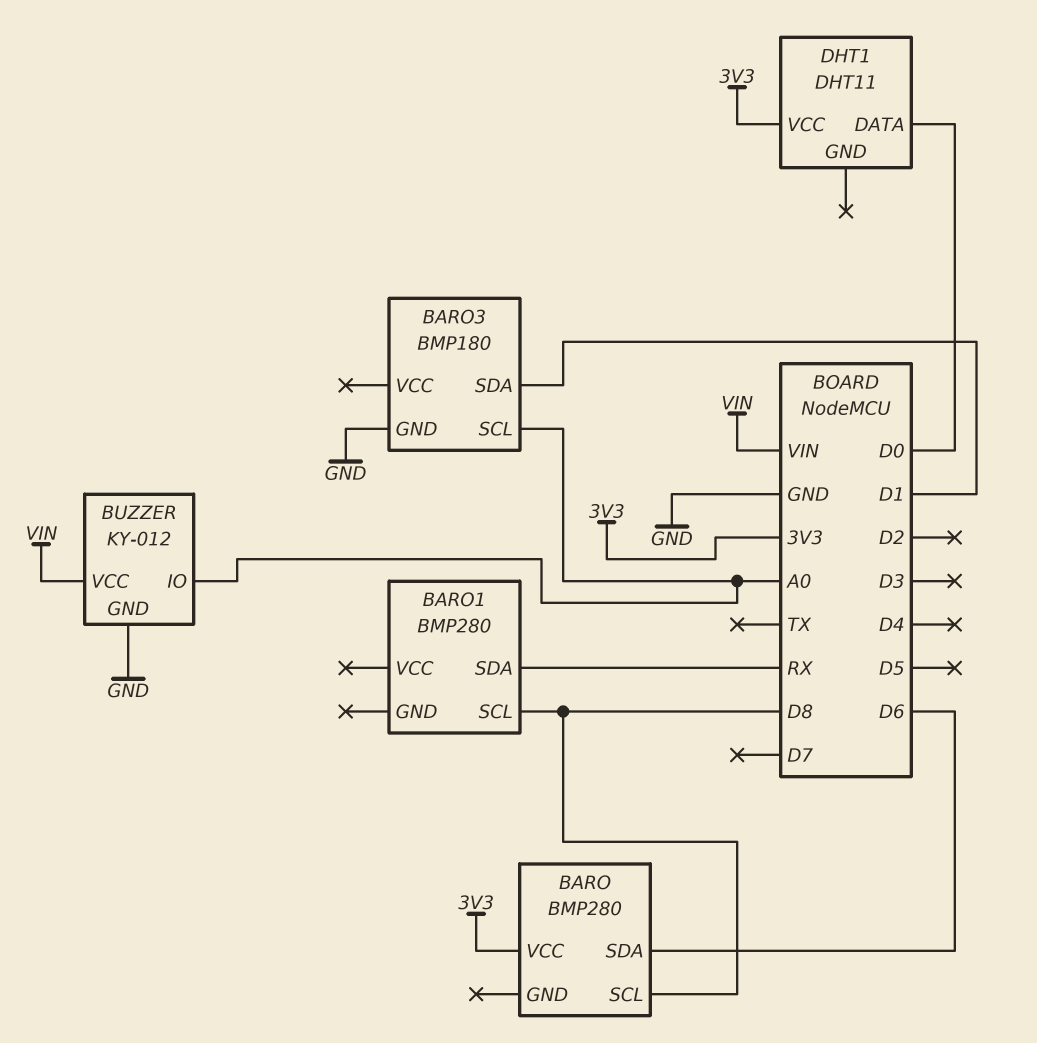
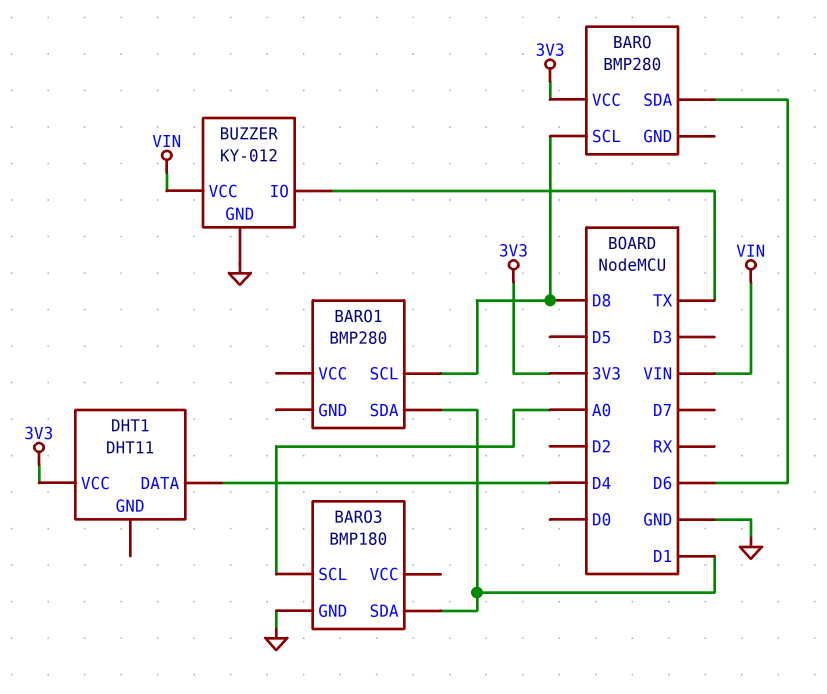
BARO1 pin SDA: RX -> D1
BUZZER pin IO: A0 -> TX
DHT1 pin DATA: D0 -> D4

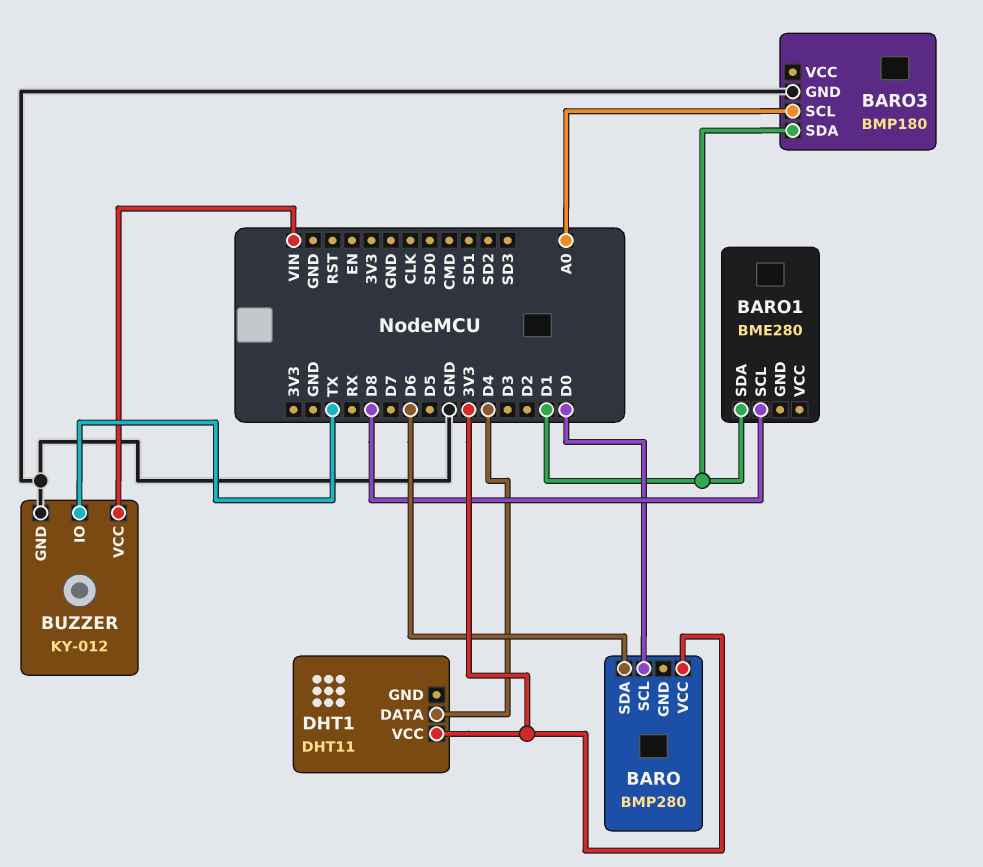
BARO pin SCL: D8 -> D0
BARO1: BMP280 -> BME280

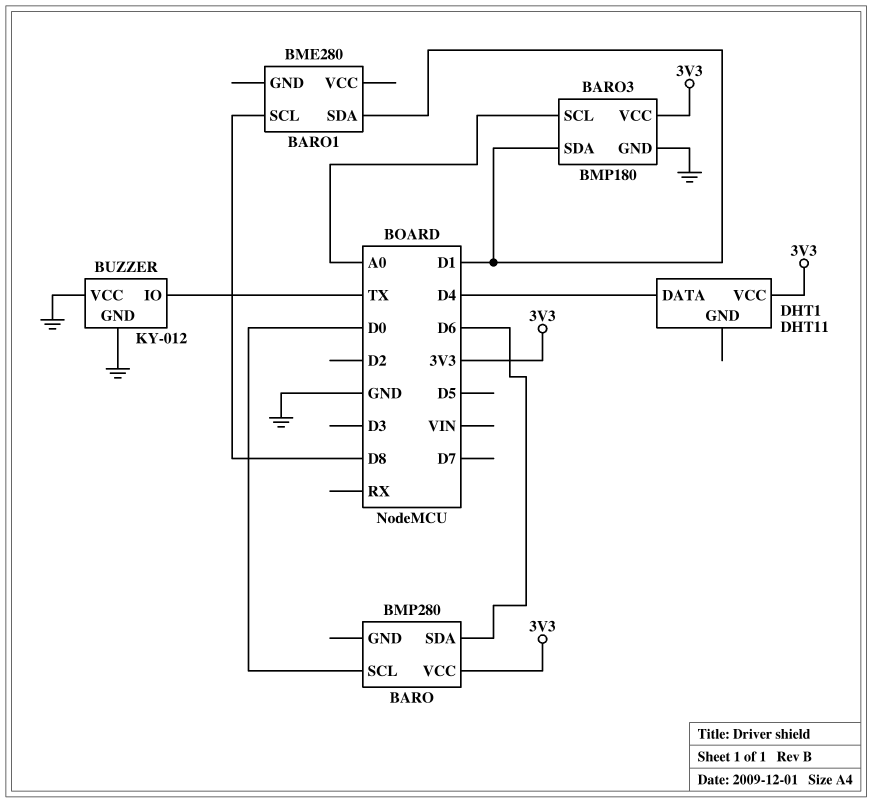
BARO3 pin VCC: none -> 3V3
BUZZER pin VCC: VIN -> GND

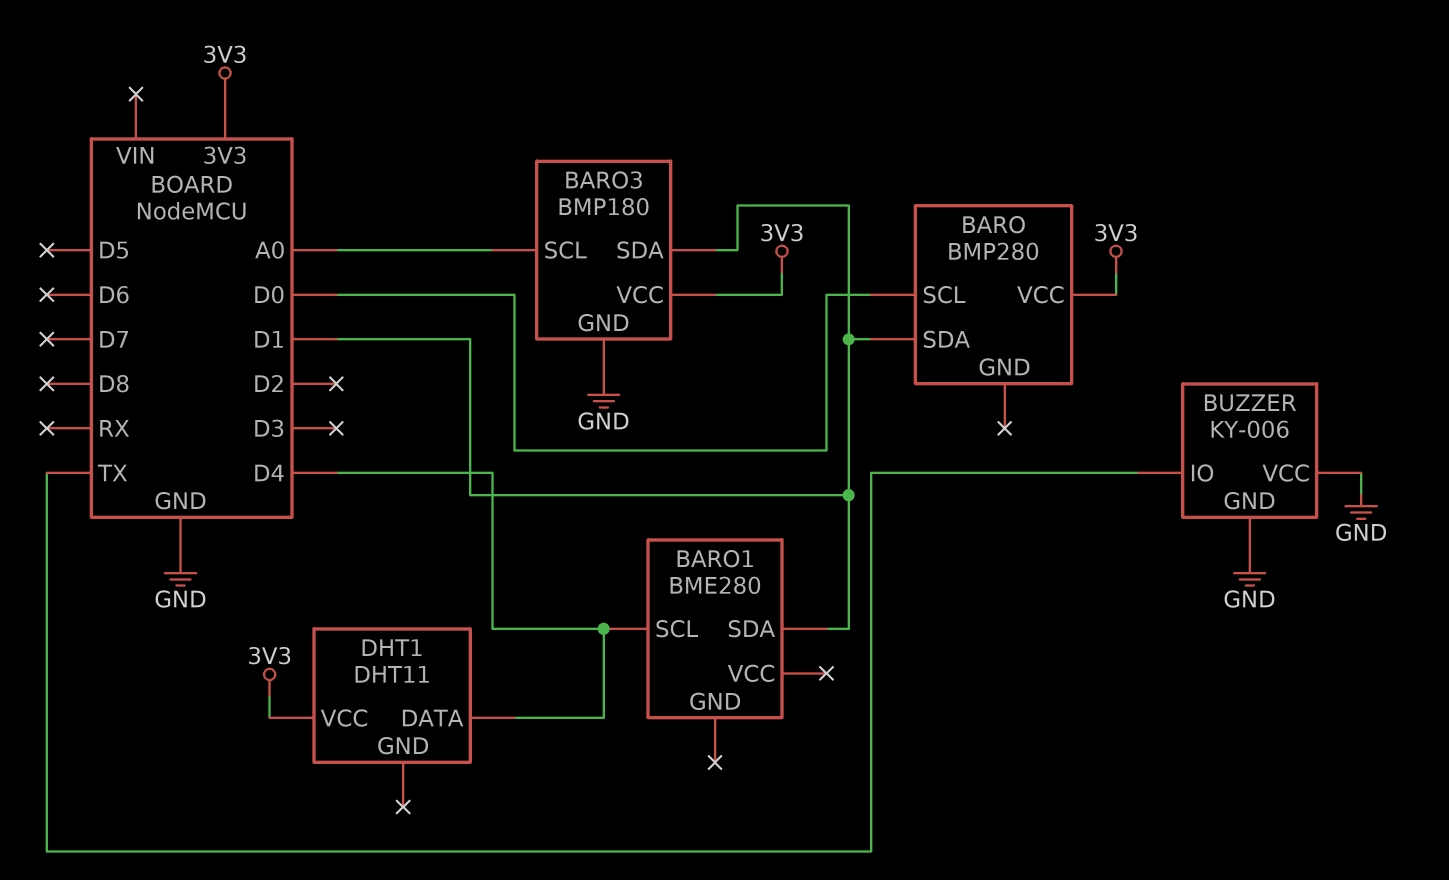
BARO pin SDA: D6 -> D1
BARO1 pin SCL: D8 -> D4
BUZZER: KY-012 -> KY-006

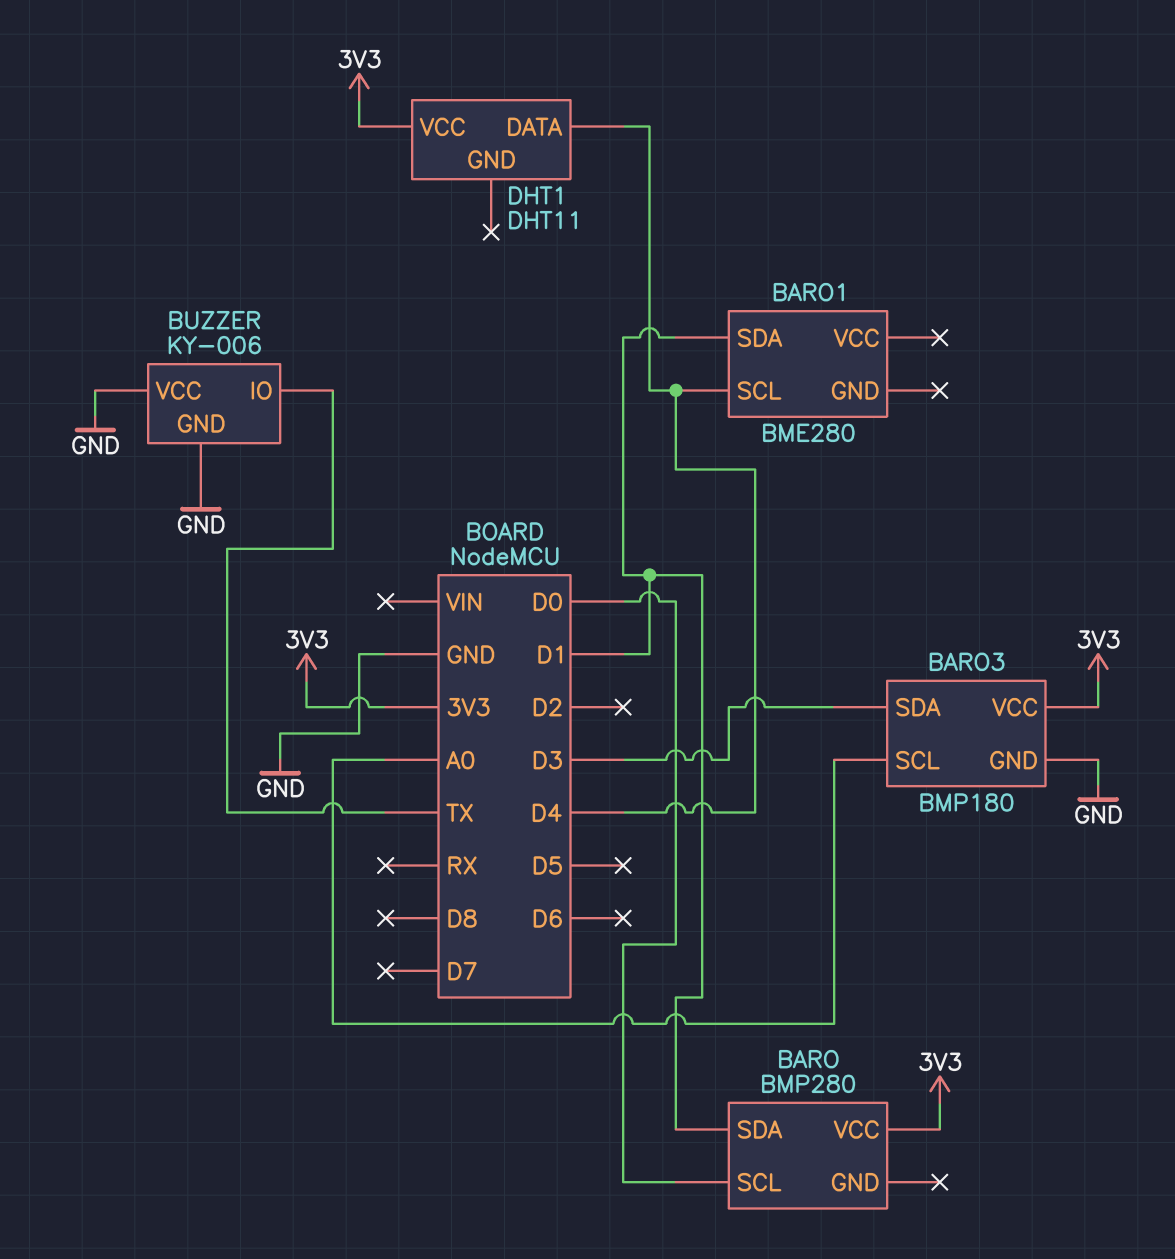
BARO3 pin SDA: D1 -> D3

